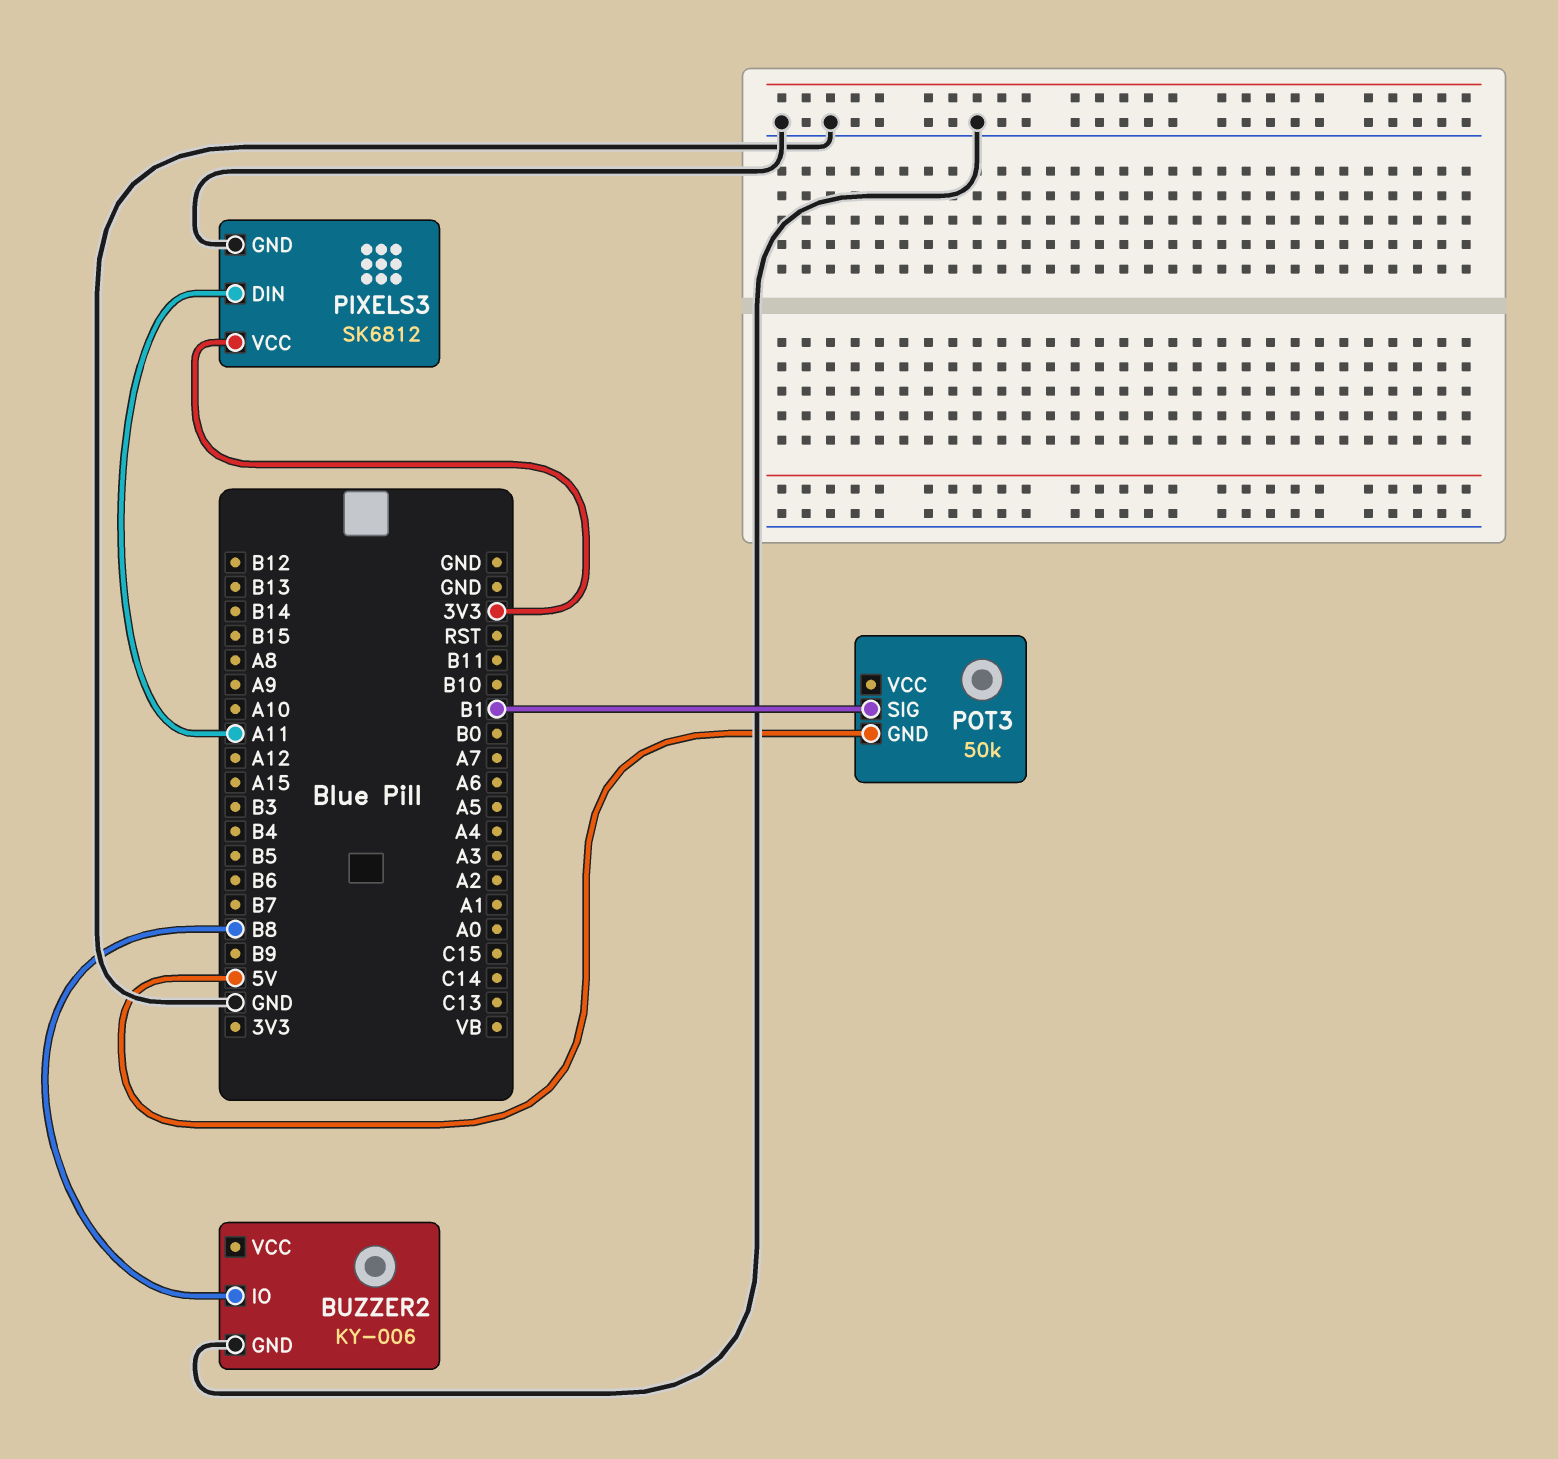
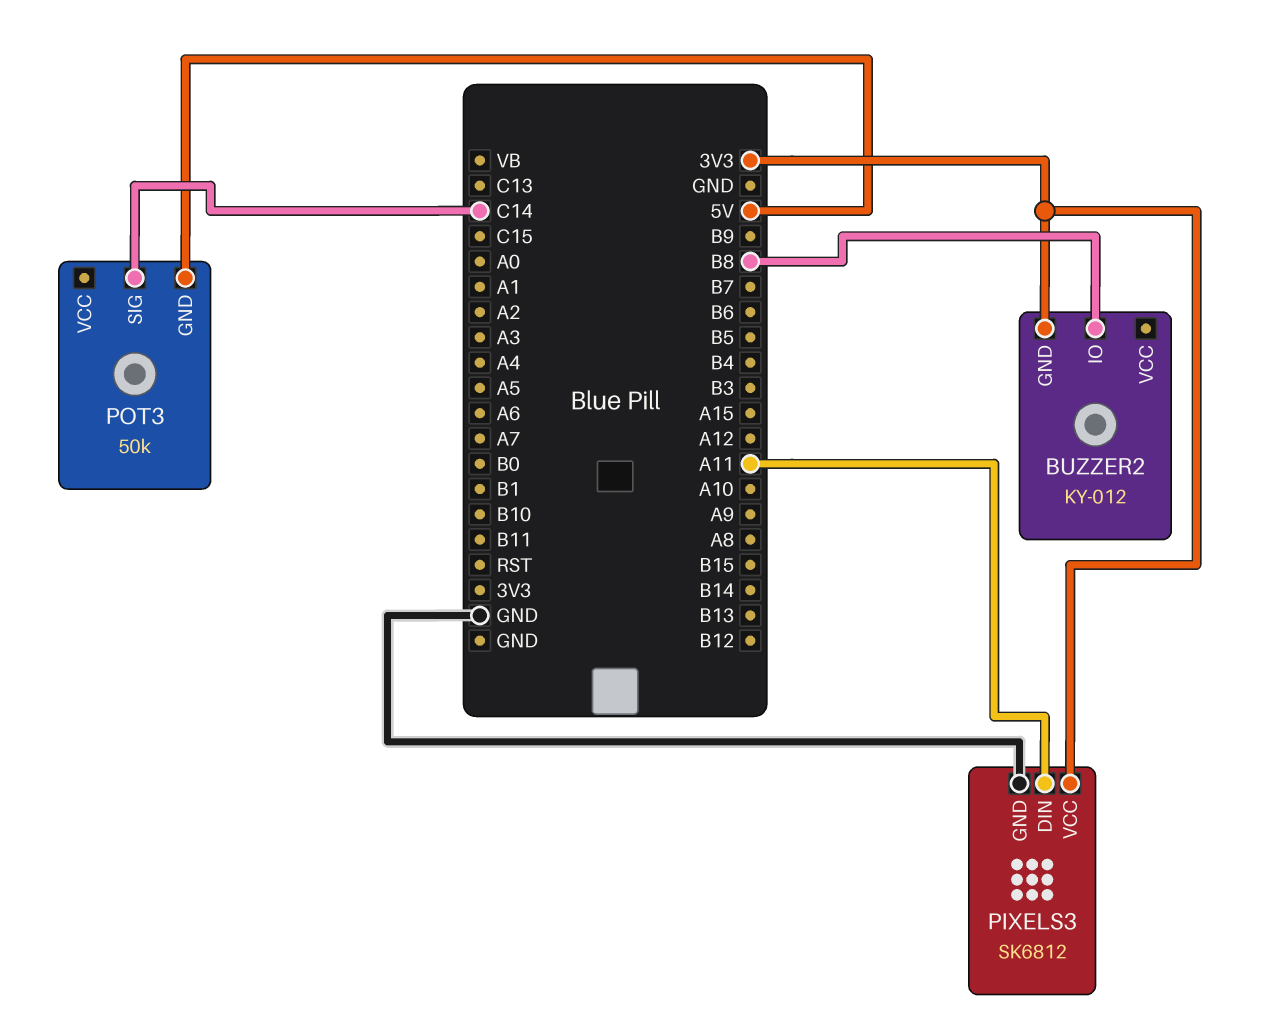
BUZZER2: KY-006 -> KY-012
BUZZER2 pin GND: GND -> 3V3
POT3 pin SIG: B1 -> C14

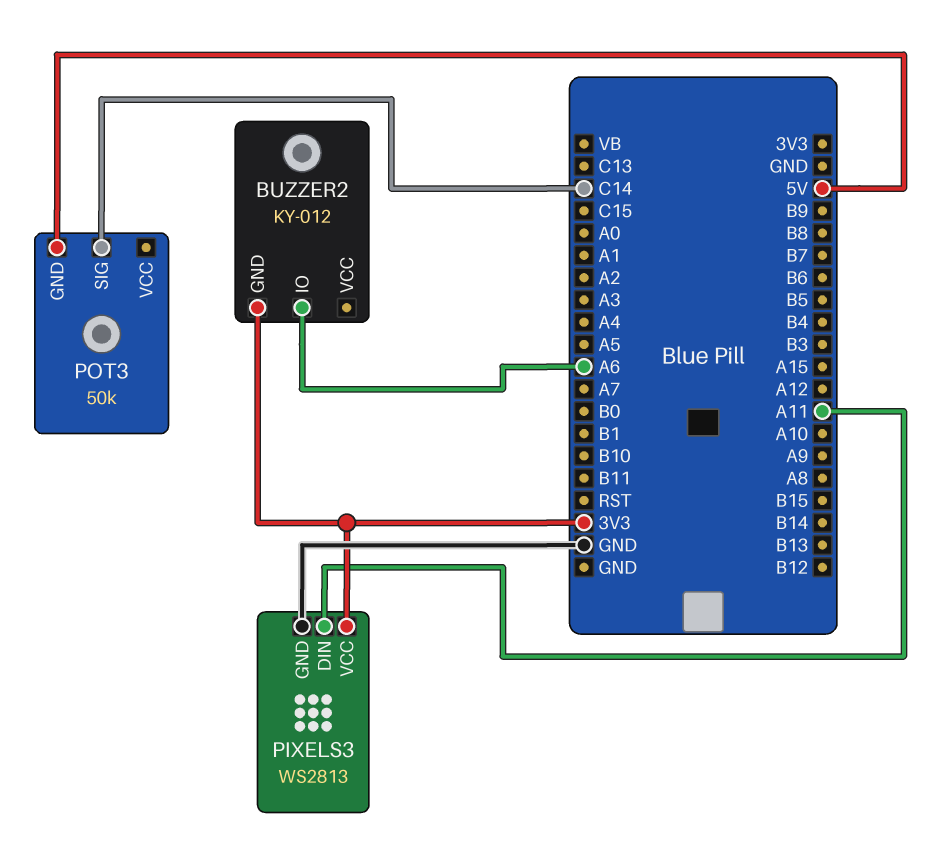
BUZZER2 pin IO: B8 -> A6
PIXELS3: SK6812 -> WS2813

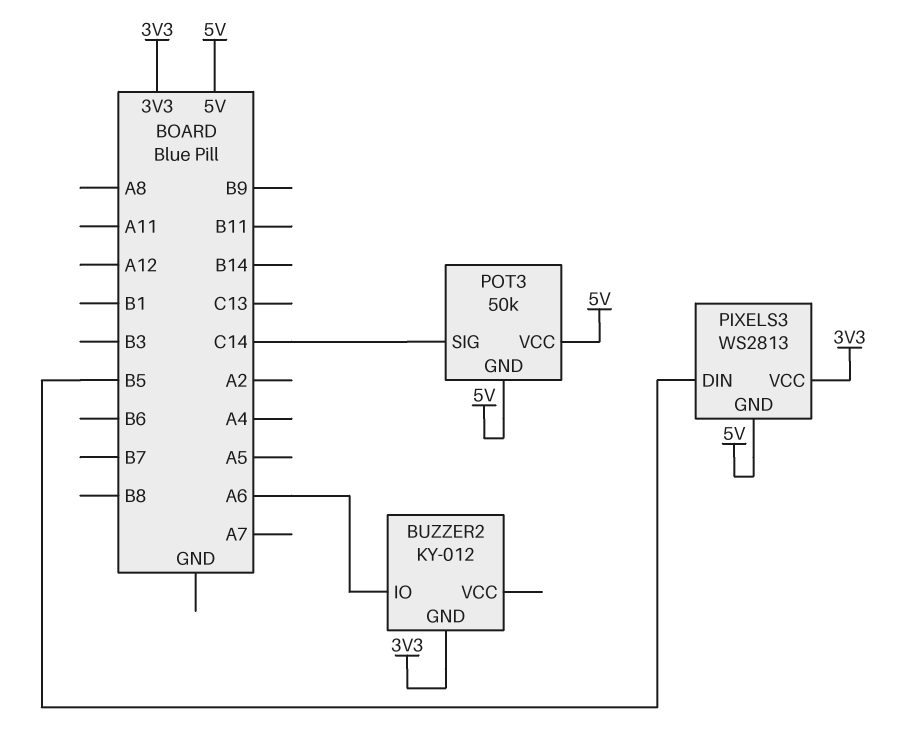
PIXELS3 pin DIN: A11 -> B5
PIXELS3 pin GND: GND -> 5V
POT3 pin VCC: none -> 5V

